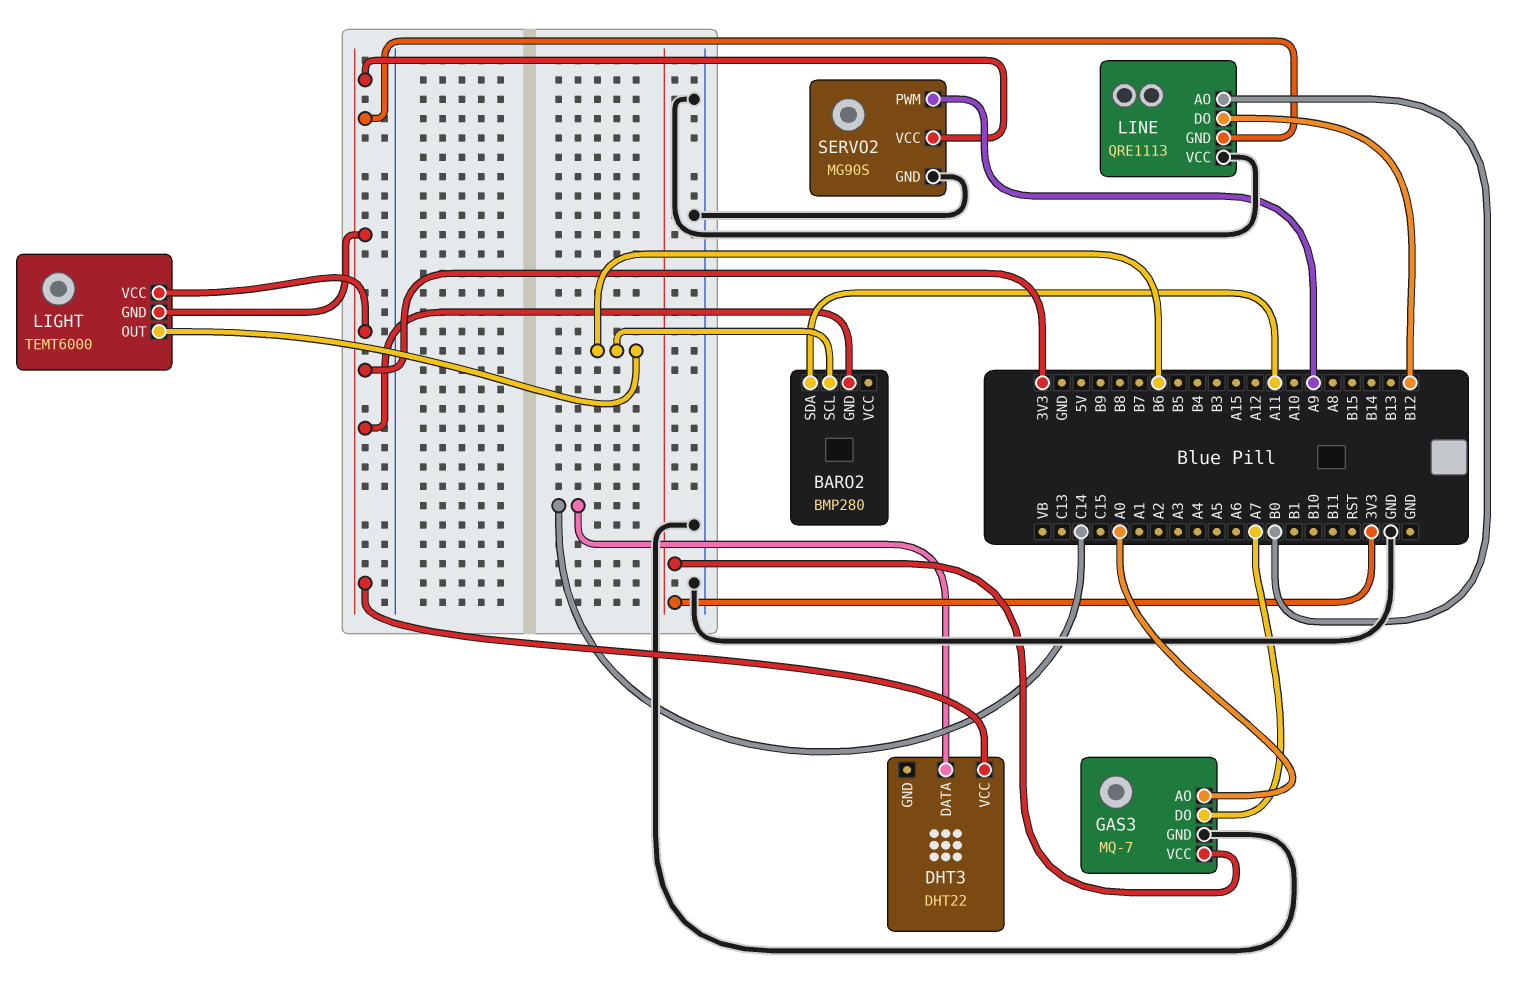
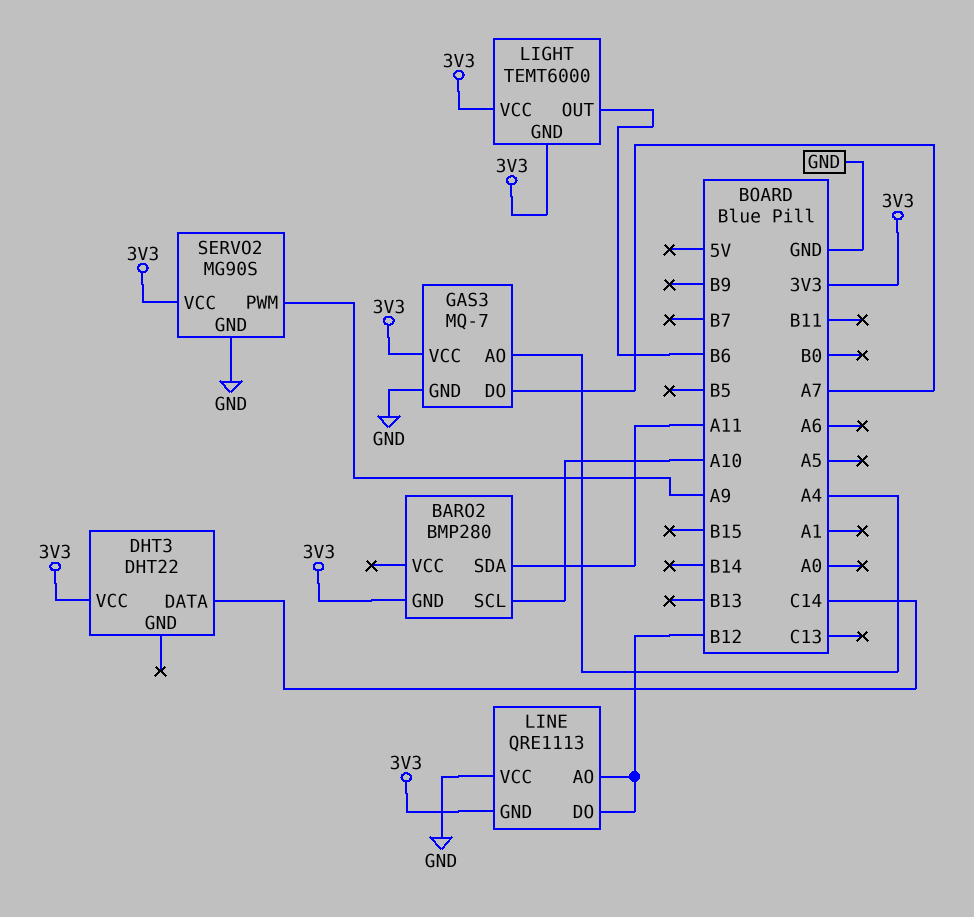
BARO2 pin SCL: B6 -> A10
GAS3 pin AO: A0 -> A4
LINE pin AO: B0 -> B12

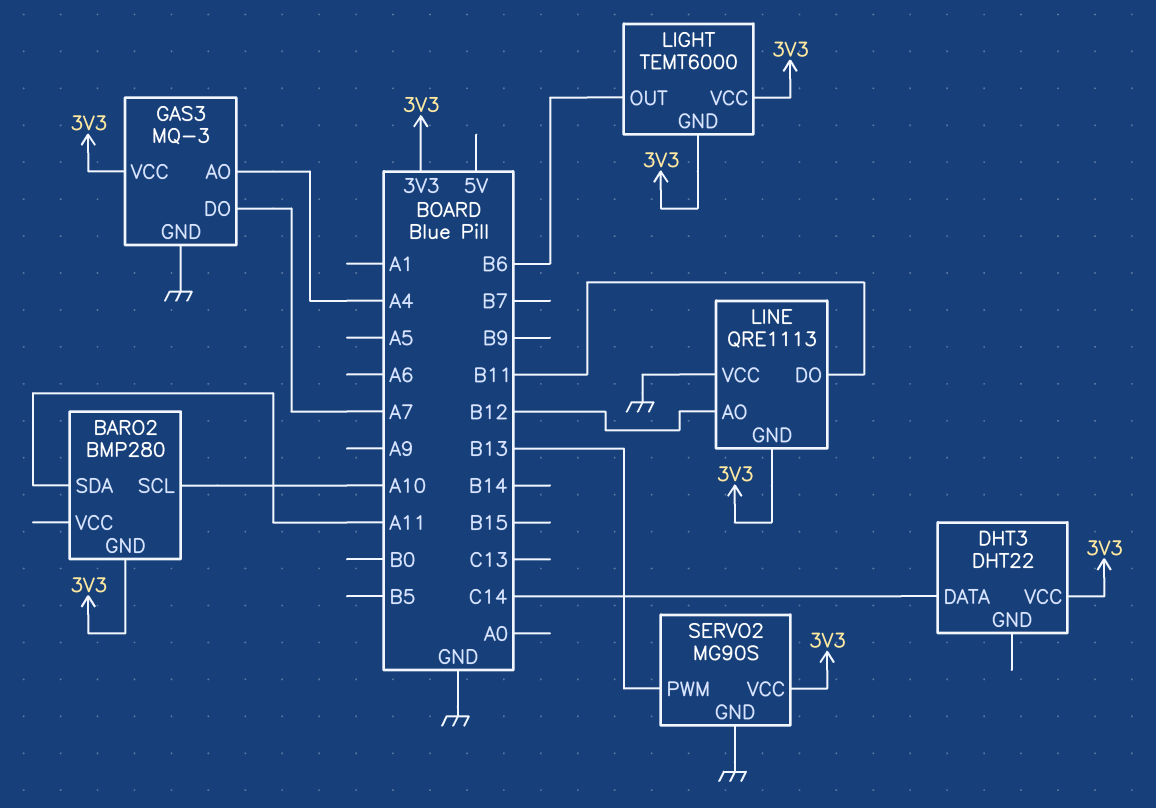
GAS3: MQ-7 -> MQ-3
LINE pin DO: B12 -> B11
SERVO2 pin PWM: A9 -> B13

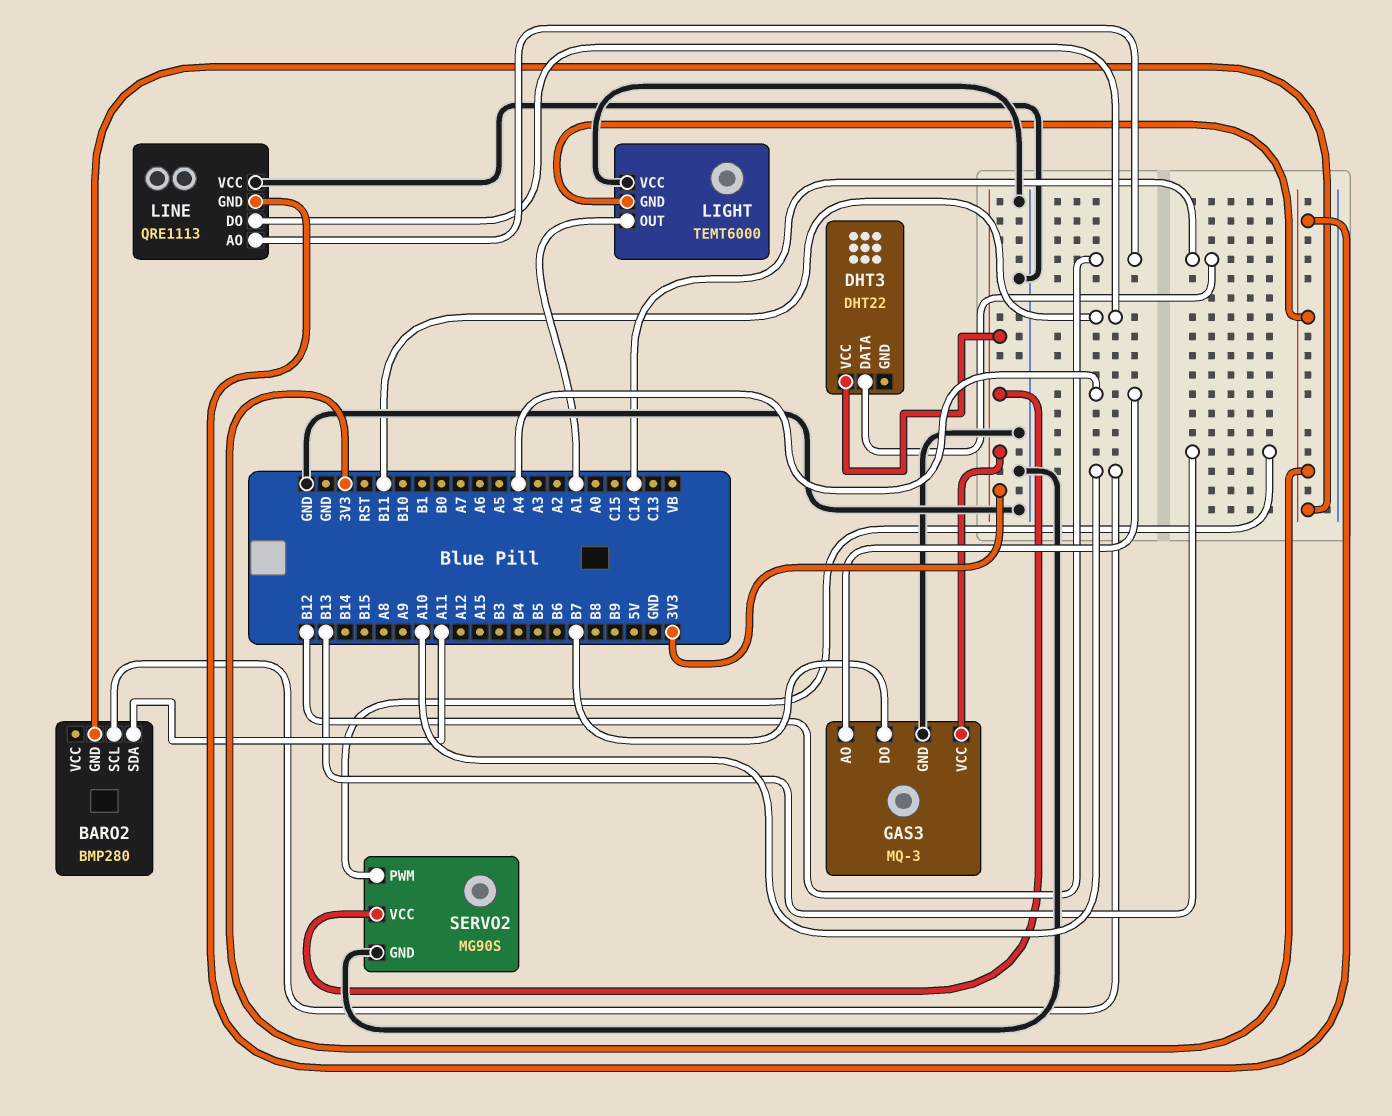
GAS3 pin DO: A7 -> B7
LIGHT pin OUT: B6 -> A1
LIGHT pin VCC: 3V3 -> GND

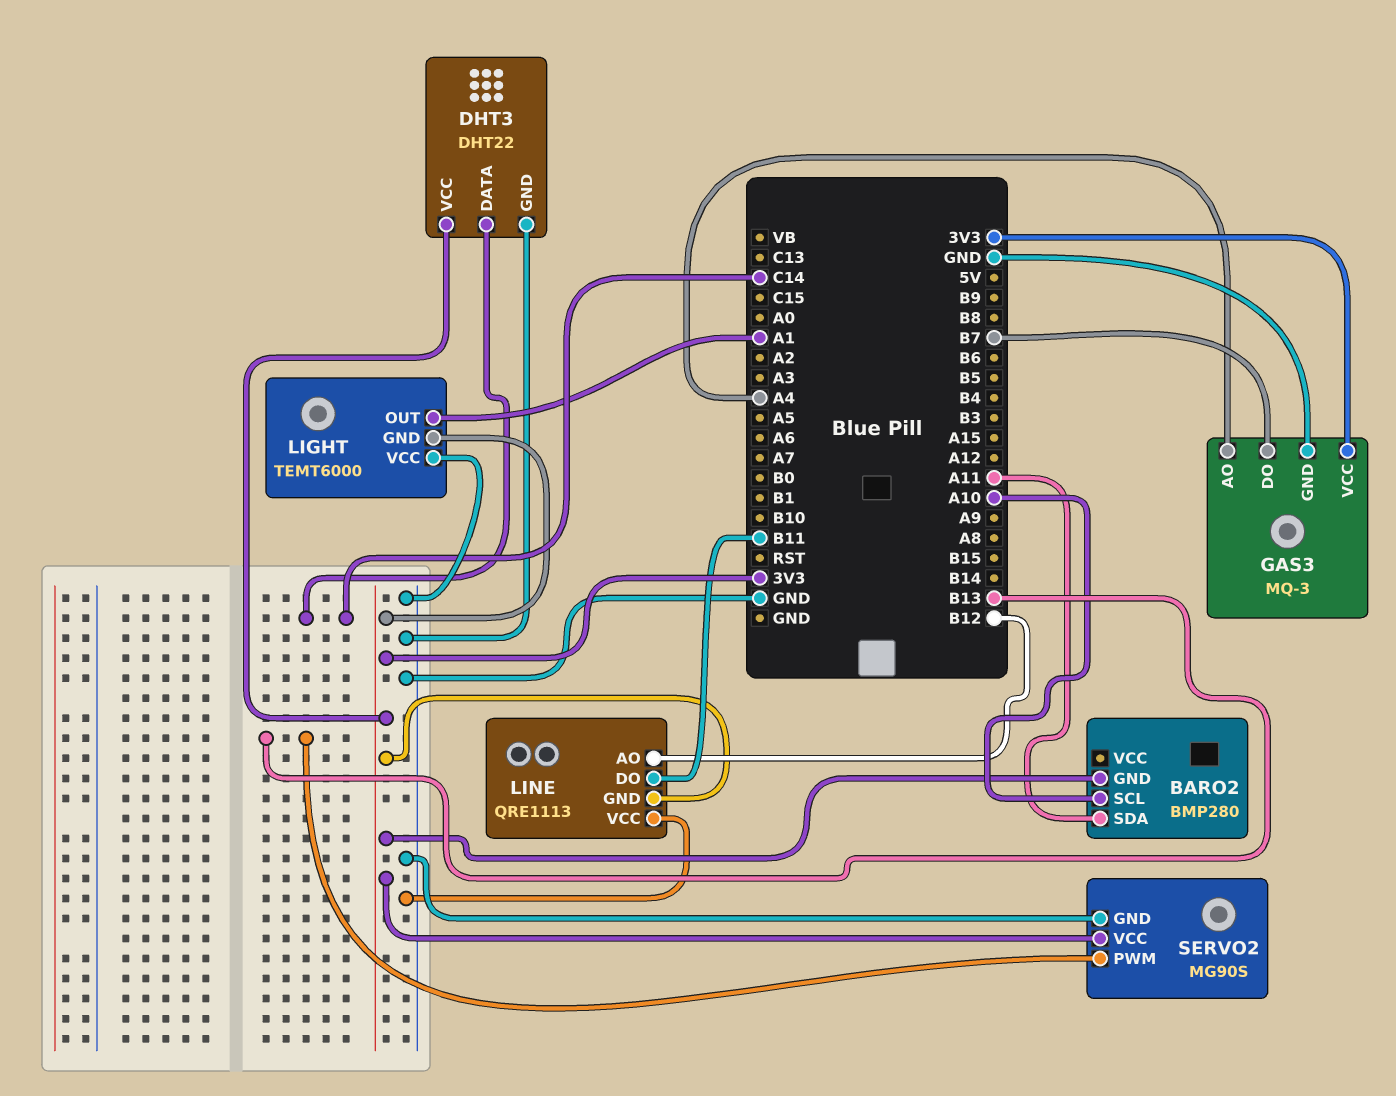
DHT3 pin GND: none -> GND

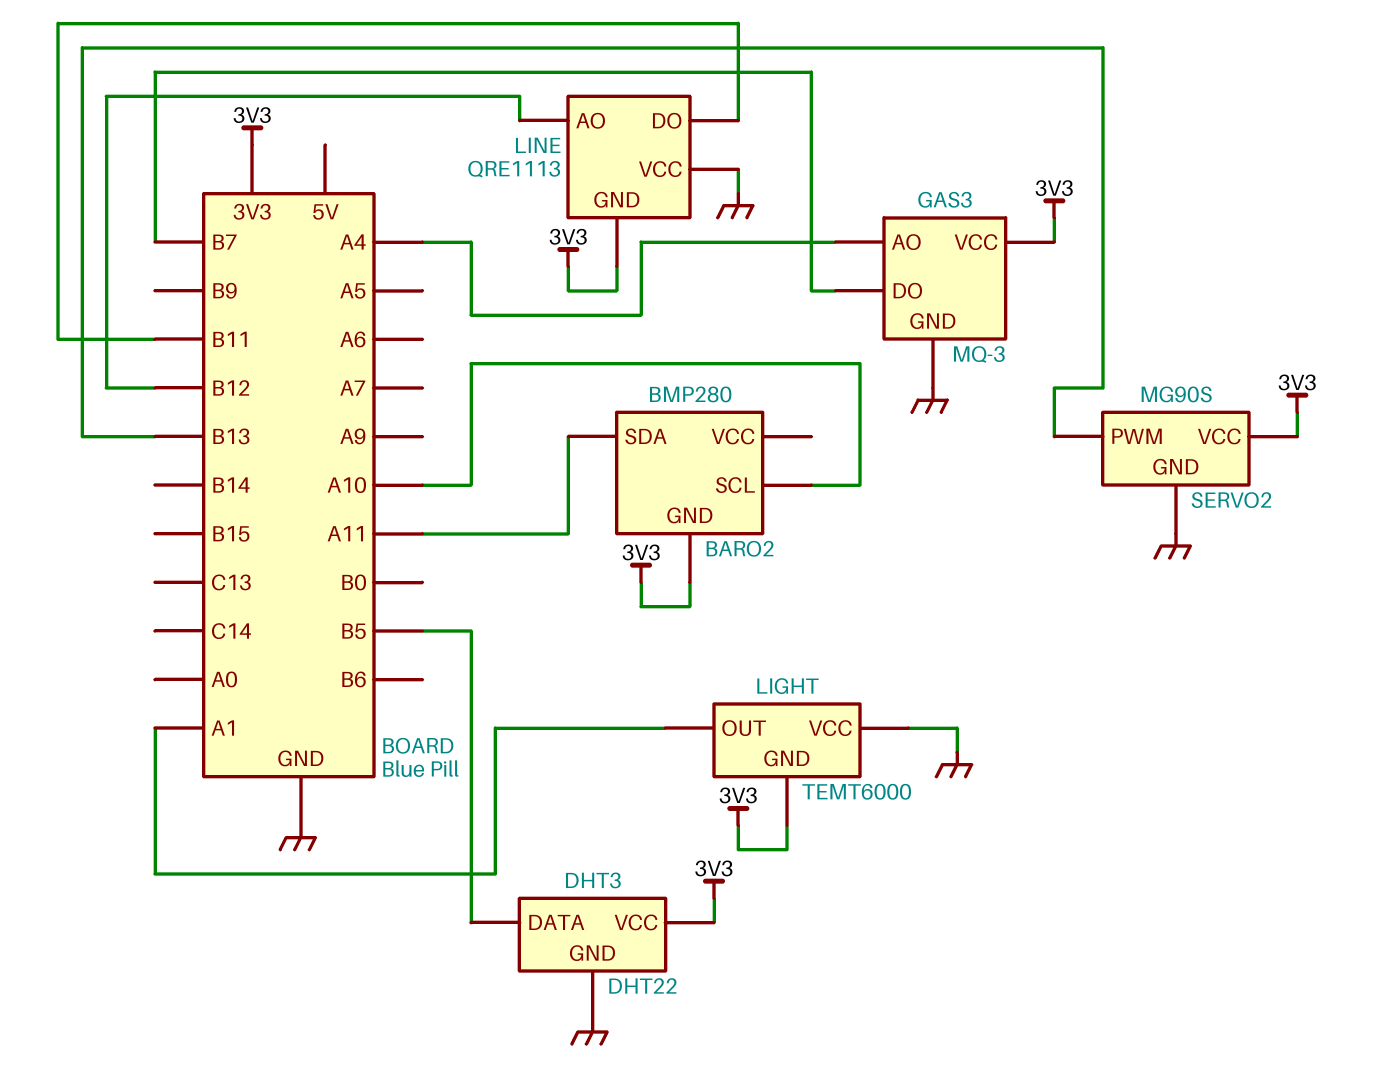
DHT3 pin DATA: C14 -> B5

